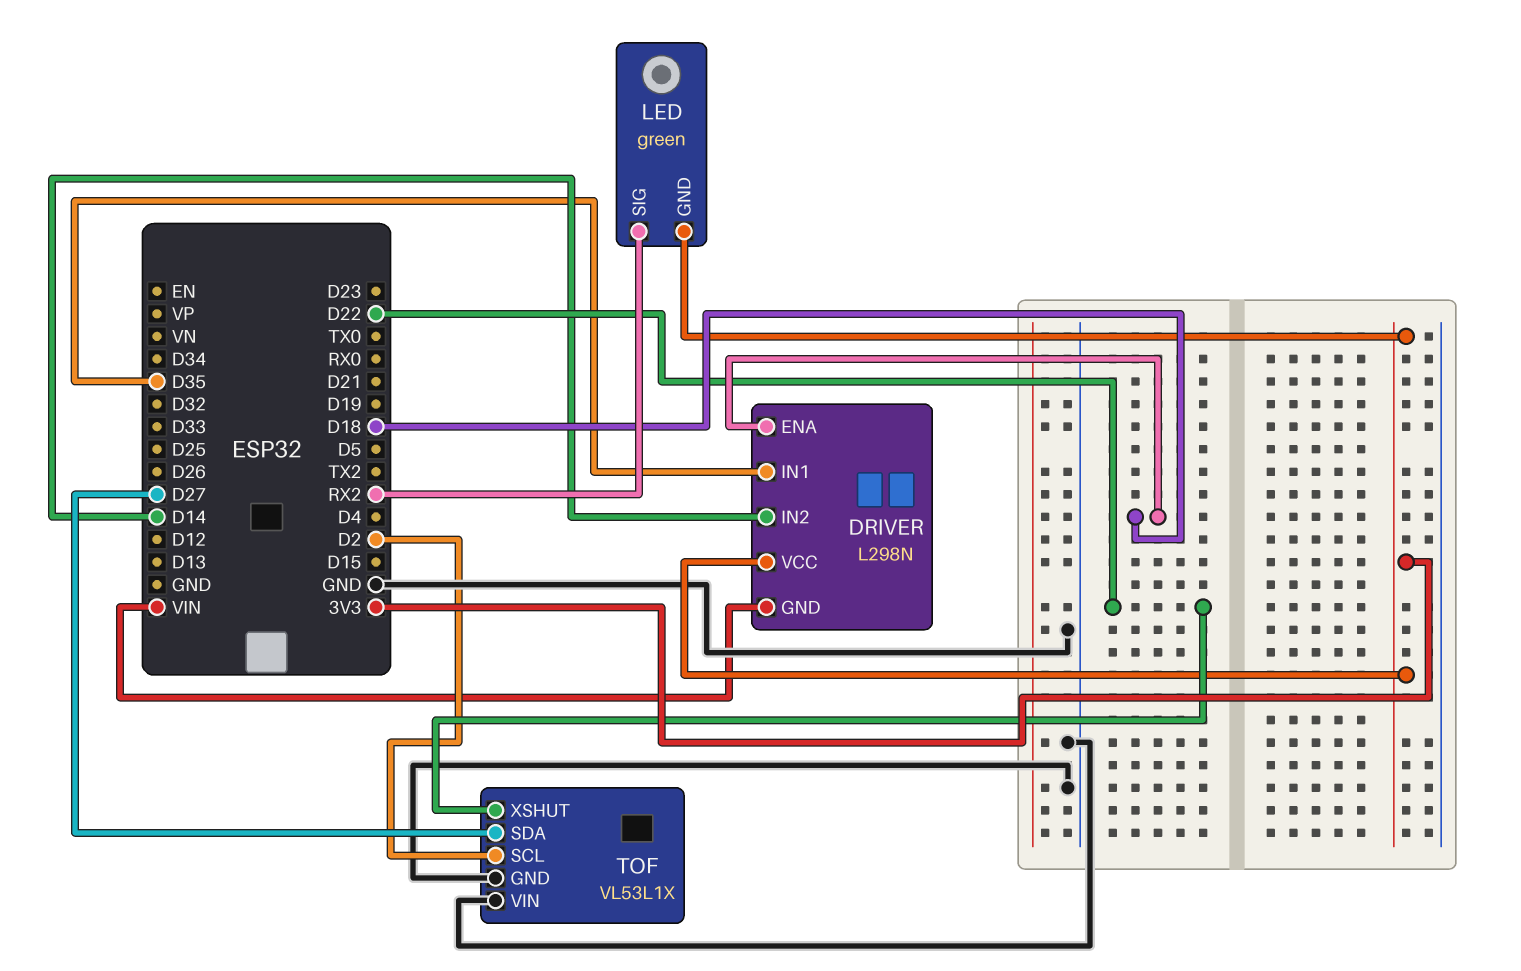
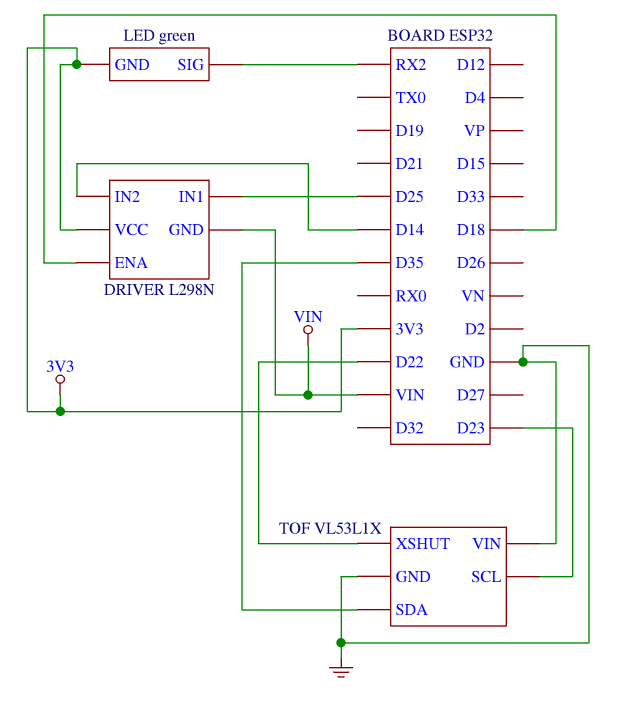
DRIVER pin IN1: D35 -> D25
TOF pin SCL: D2 -> D23
TOF pin SDA: D27 -> D35

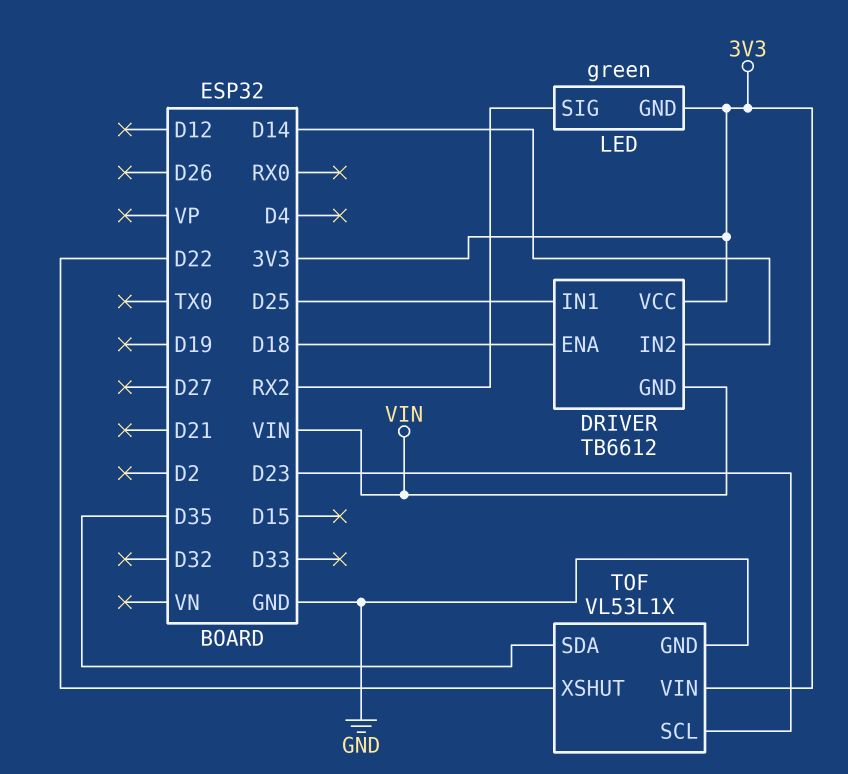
DRIVER: L298N -> TB6612
TOF pin VIN: GND -> 3V3

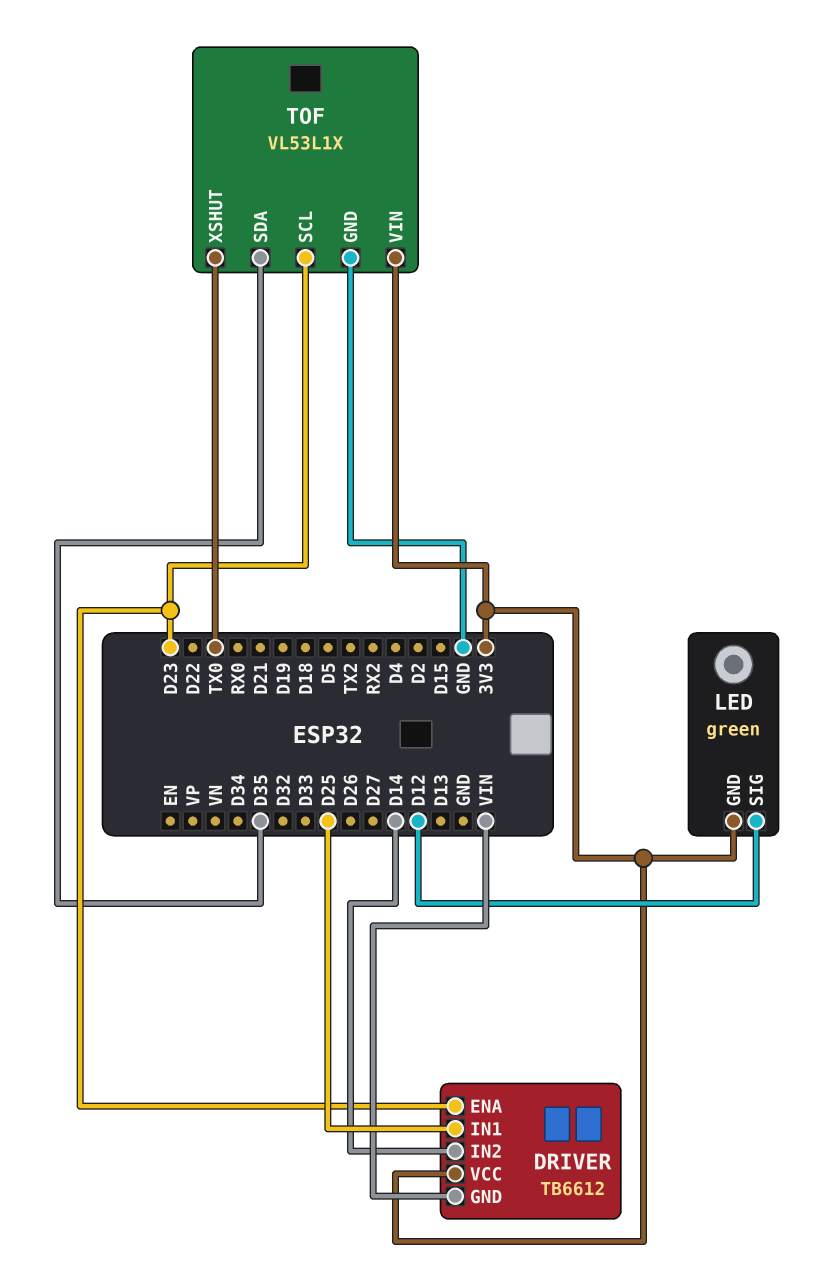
DRIVER pin ENA: D18 -> D23
LED pin SIG: RX2 -> D12
TOF pin XSHUT: D22 -> TX0

